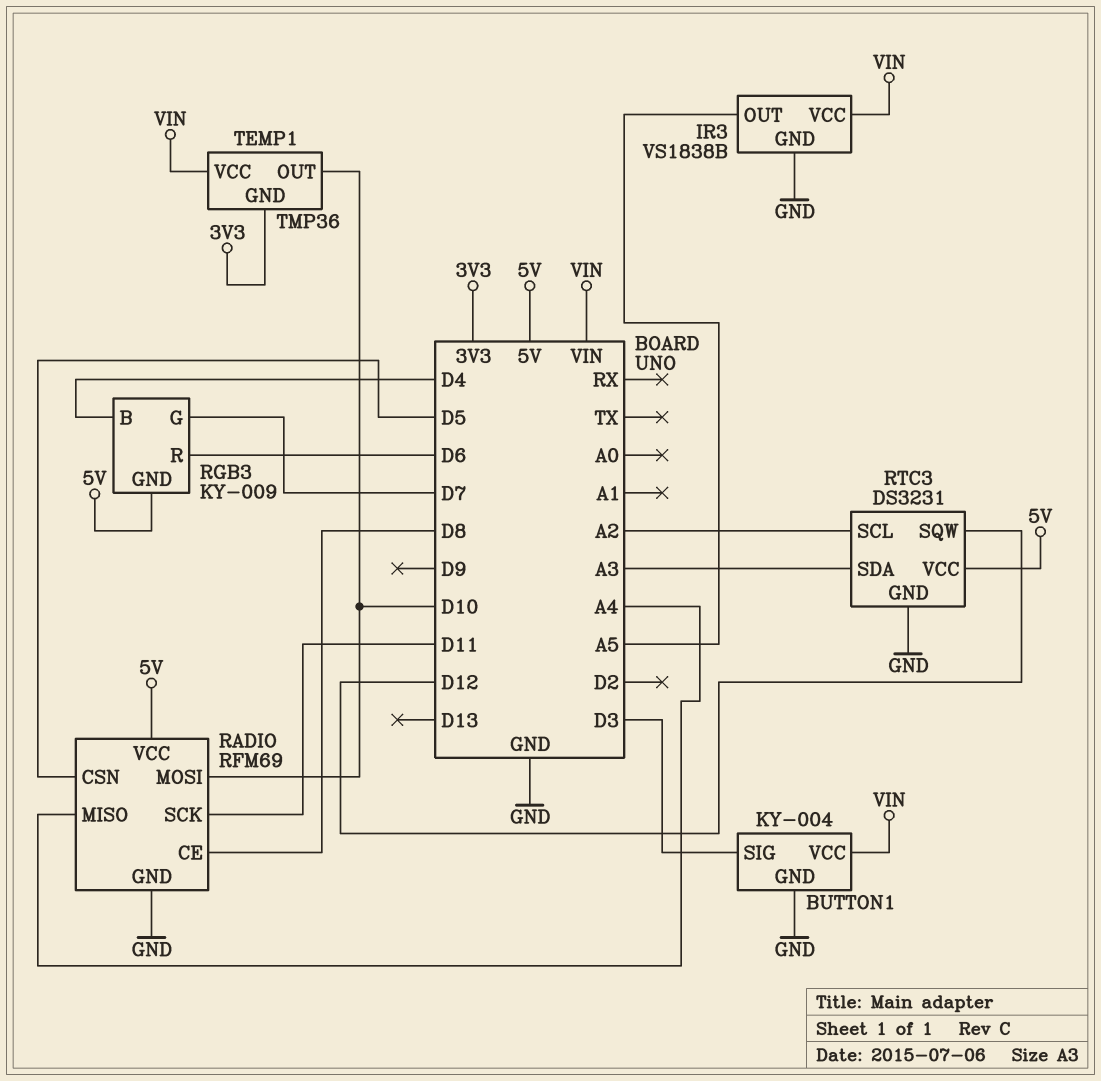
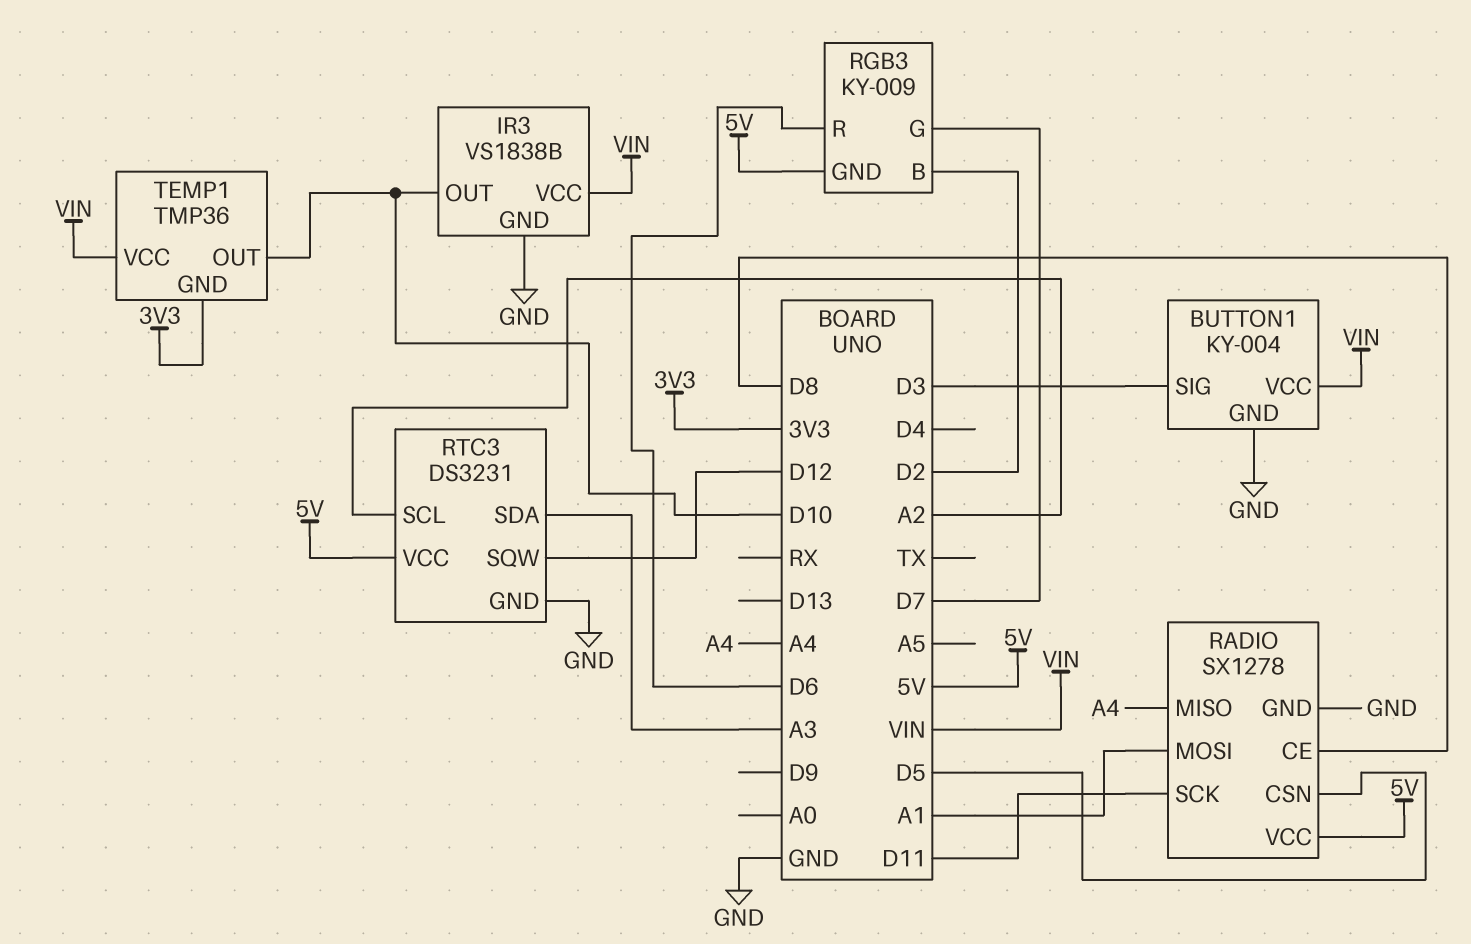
IR3 pin OUT: A5 -> D10
RADIO: RFM69 -> SX1278
RADIO pin MOSI: D10 -> A1
RGB3 pin B: D4 -> D2

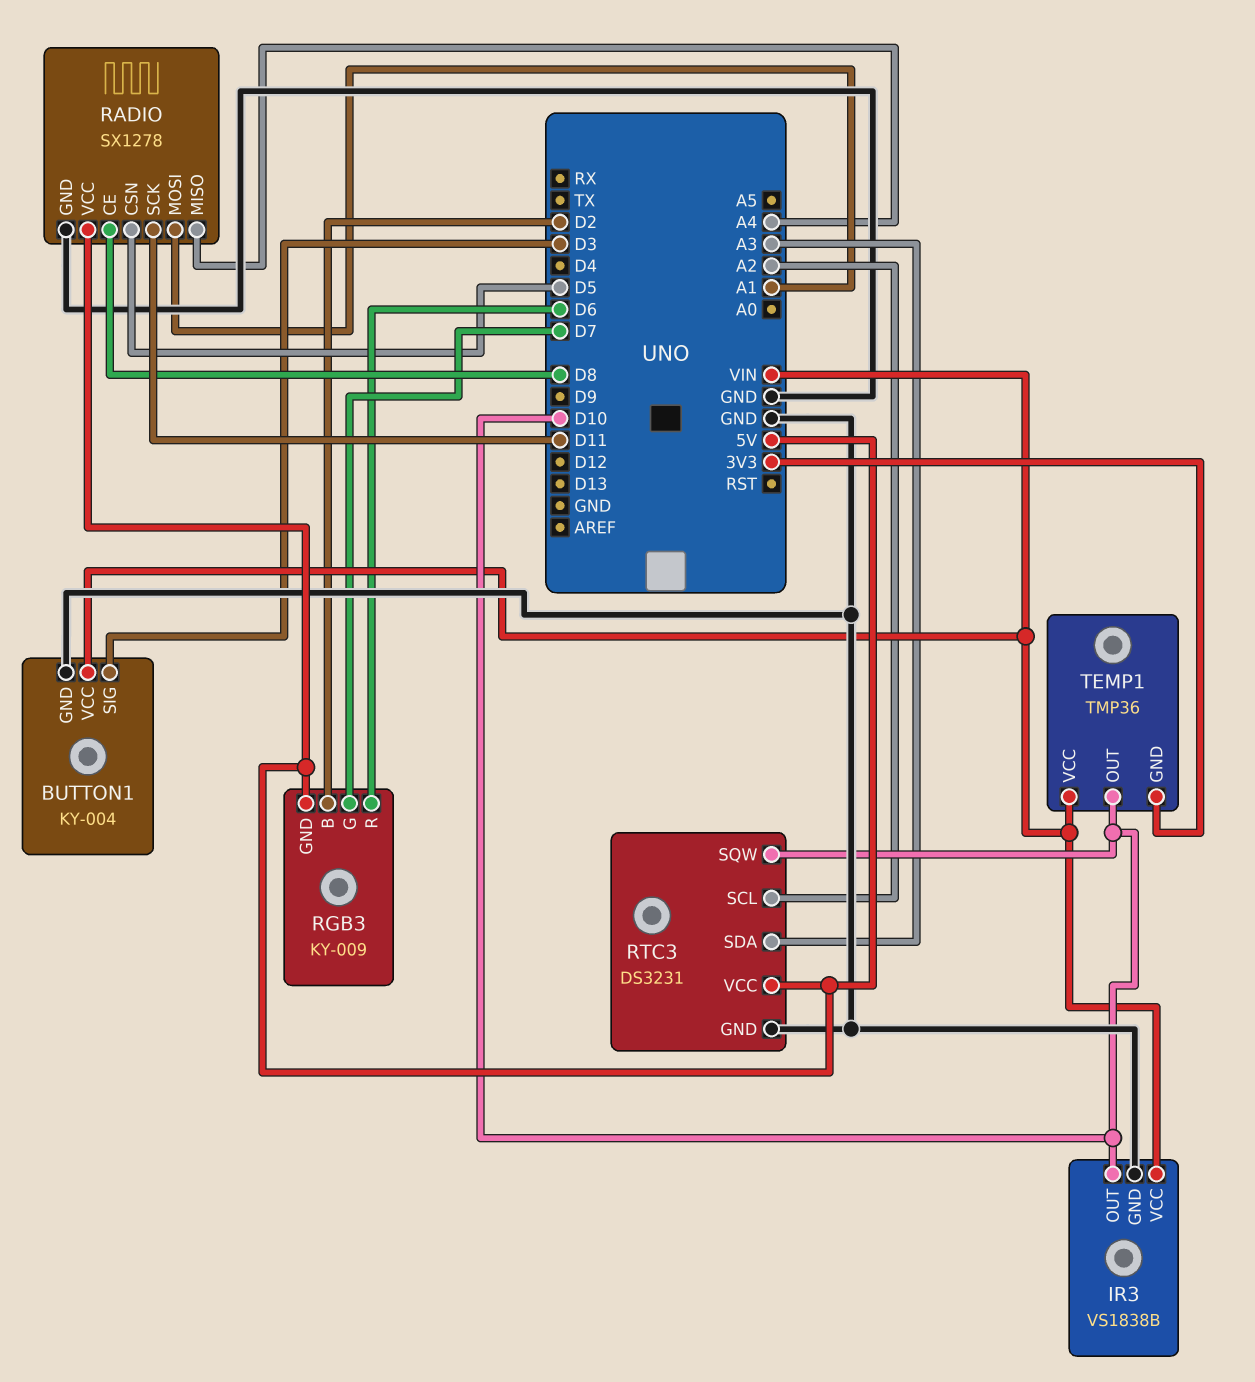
RTC3 pin SQW: D12 -> D10

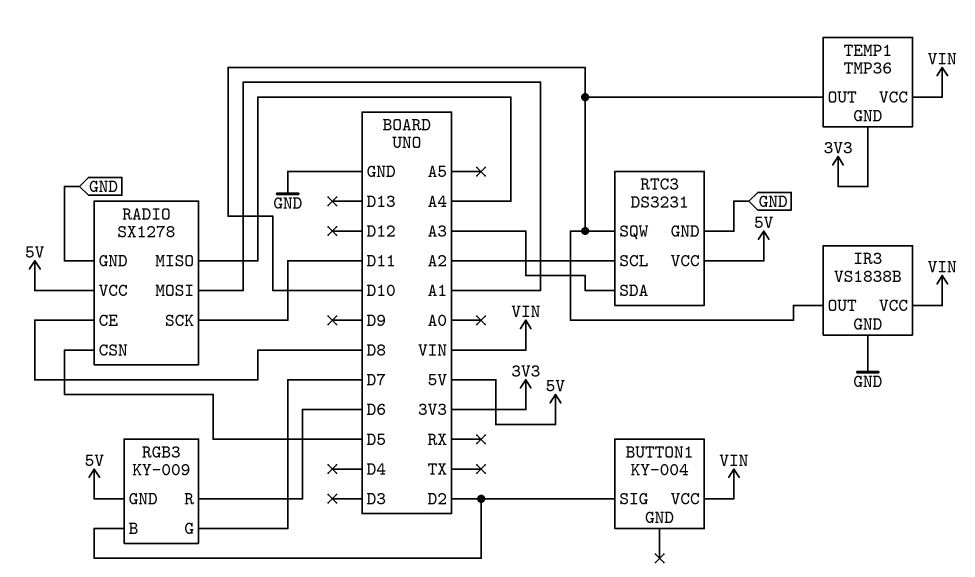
BUTTON1 pin GND: GND -> none
BUTTON1 pin SIG: D3 -> D2

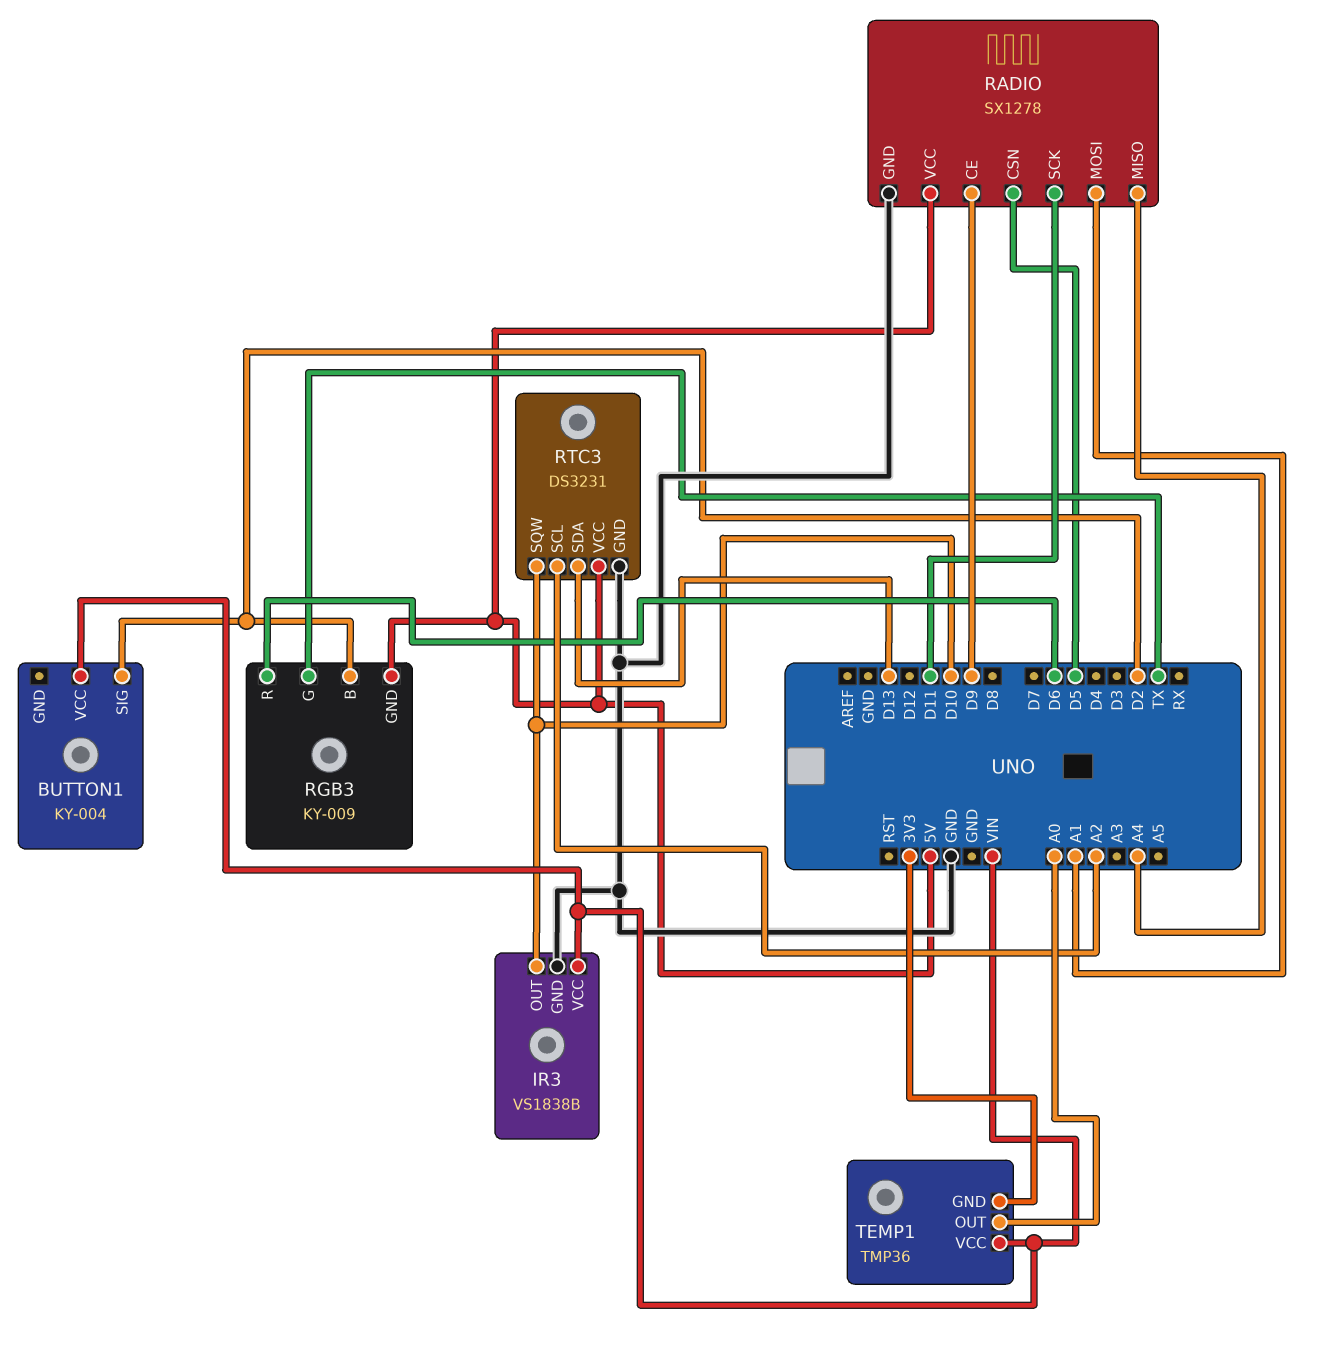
RADIO pin CE: D8 -> D9
RGB3 pin G: D7 -> TX
RTC3 pin SDA: A3 -> D13
TEMP1 pin OUT: D10 -> A0

